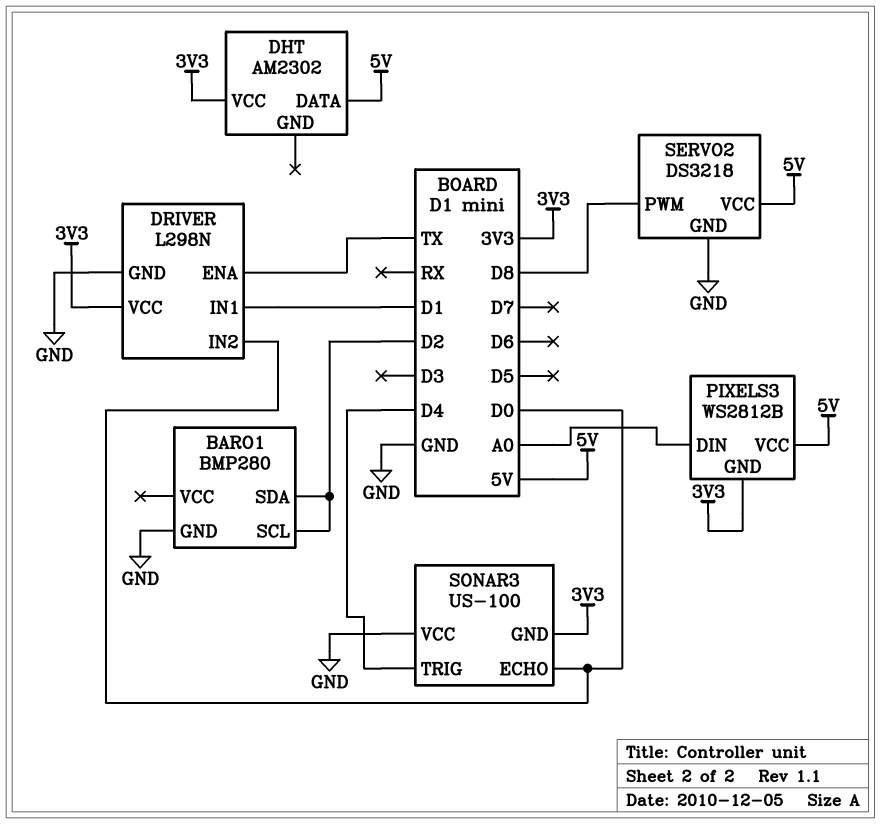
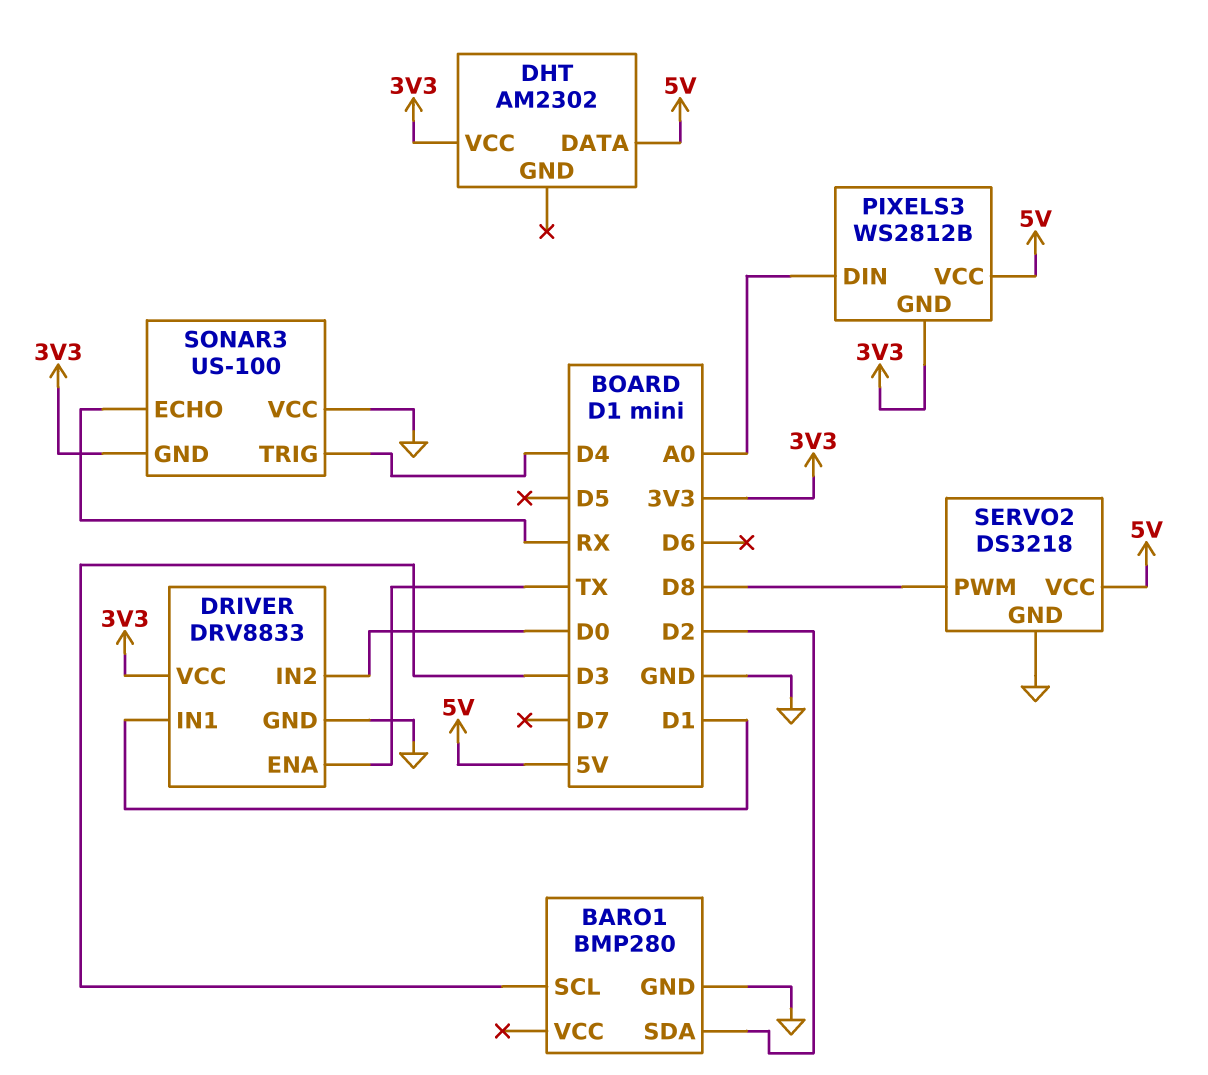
BARO1 pin SCL: D2 -> D3
DRIVER: L298N -> DRV8833
SONAR3 pin ECHO: D0 -> RX

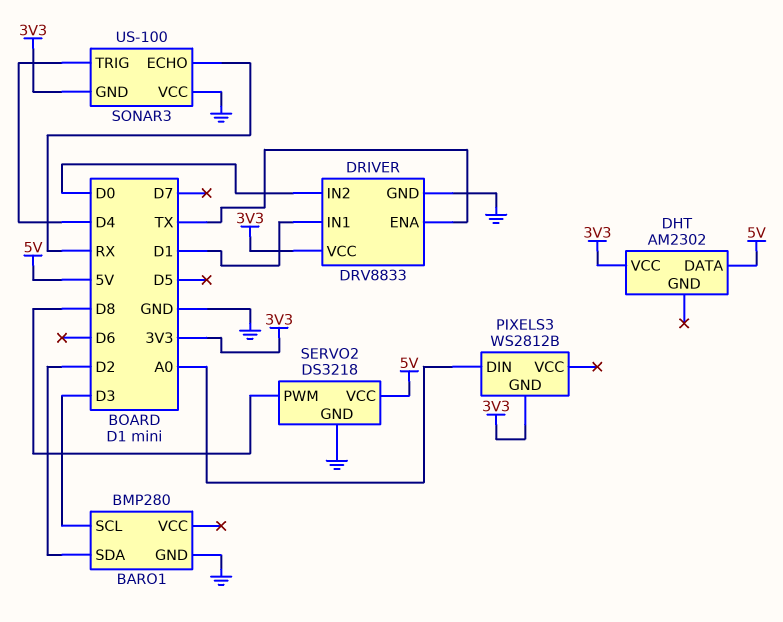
PIXELS3 pin VCC: 5V -> none

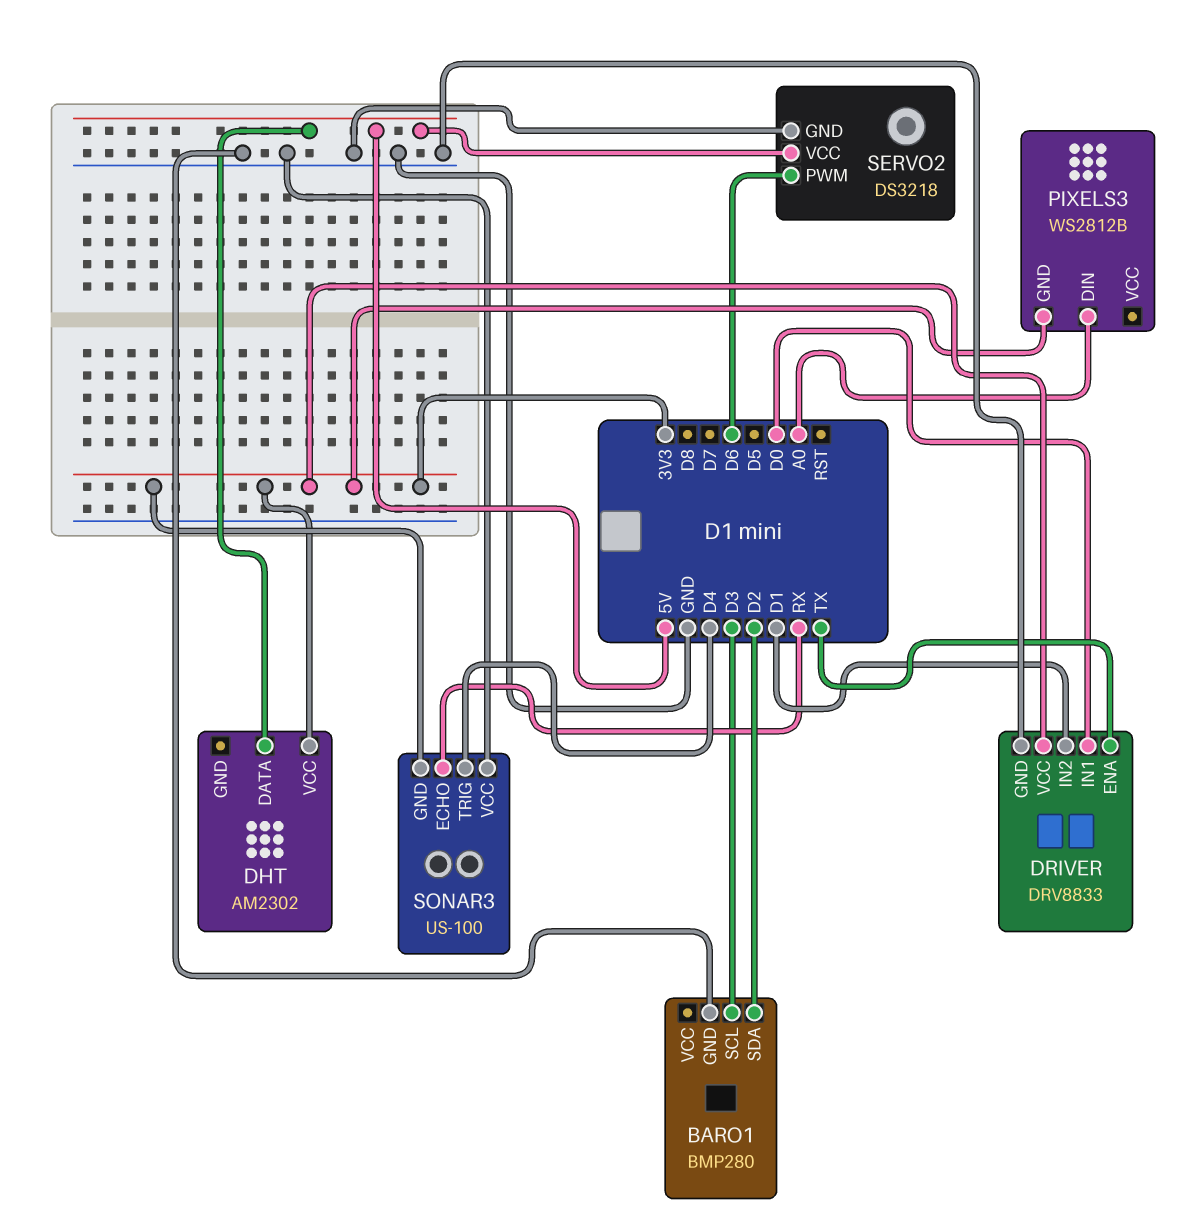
DRIVER pin IN1: D1 -> D0
DRIVER pin IN2: D0 -> D1
SERVO2 pin PWM: D8 -> D6

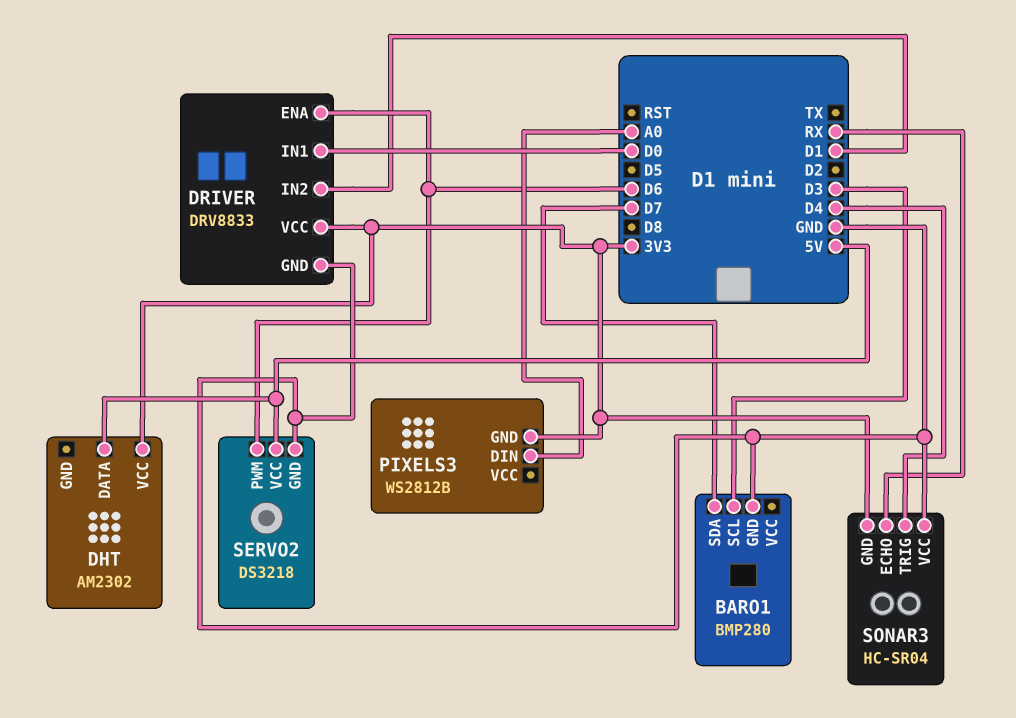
BARO1 pin SDA: D2 -> D7
DRIVER pin ENA: TX -> D6
SONAR3: US-100 -> HC-SR04

